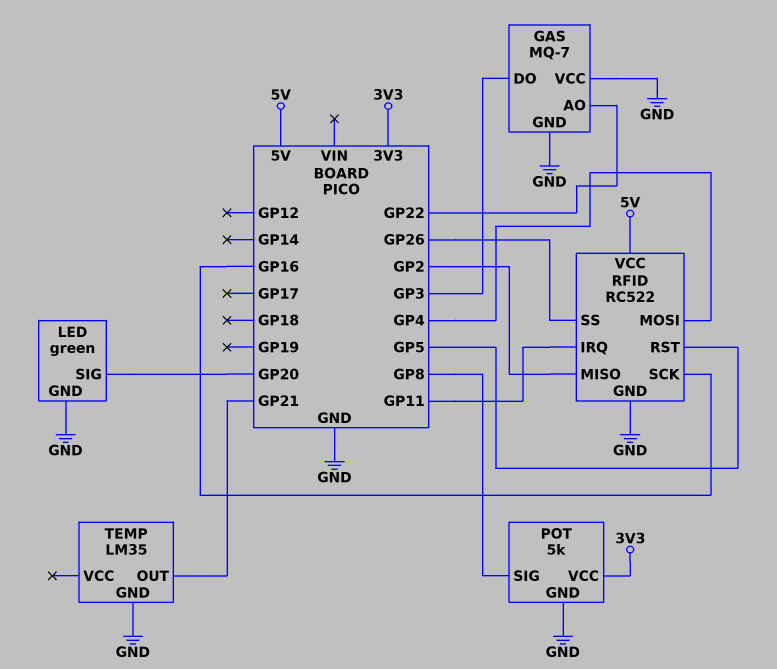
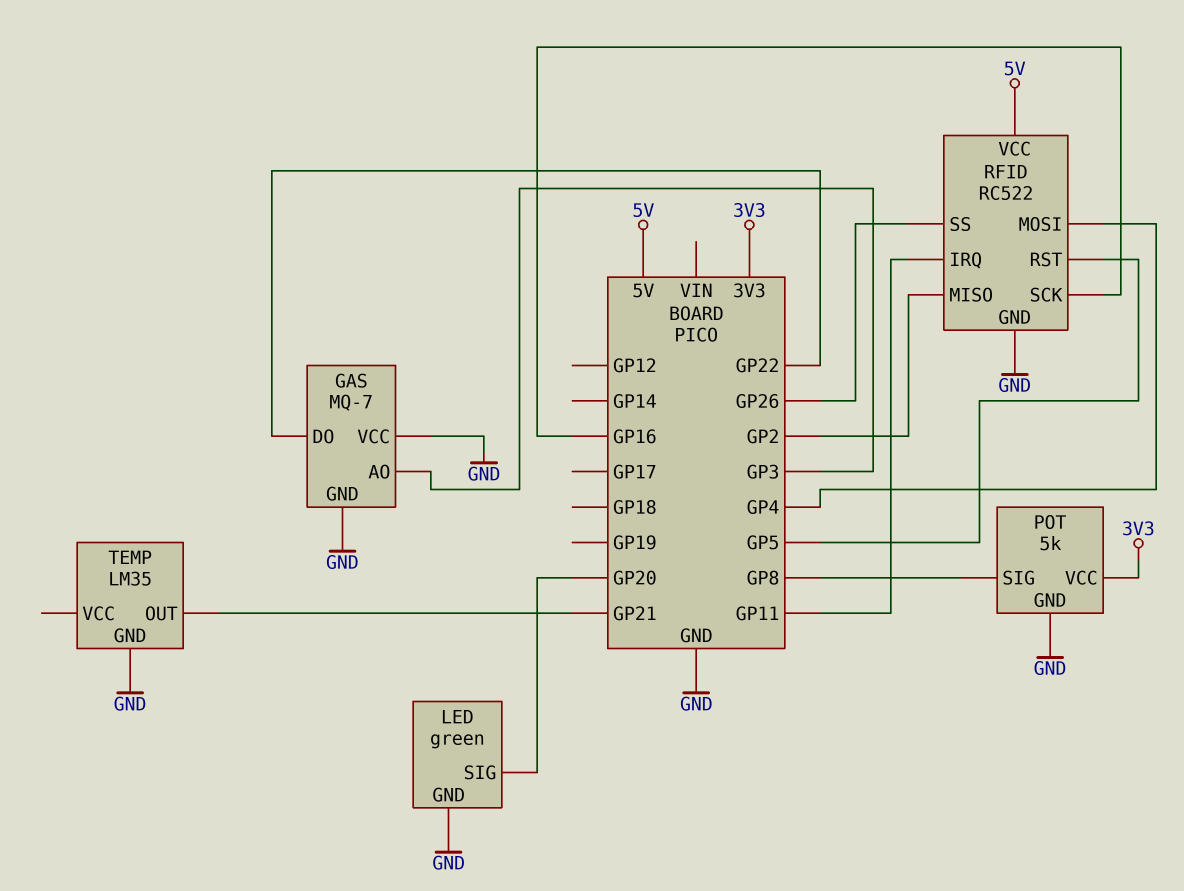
GAS pin AO: GP22 -> GP3
GAS pin DO: GP3 -> GP22

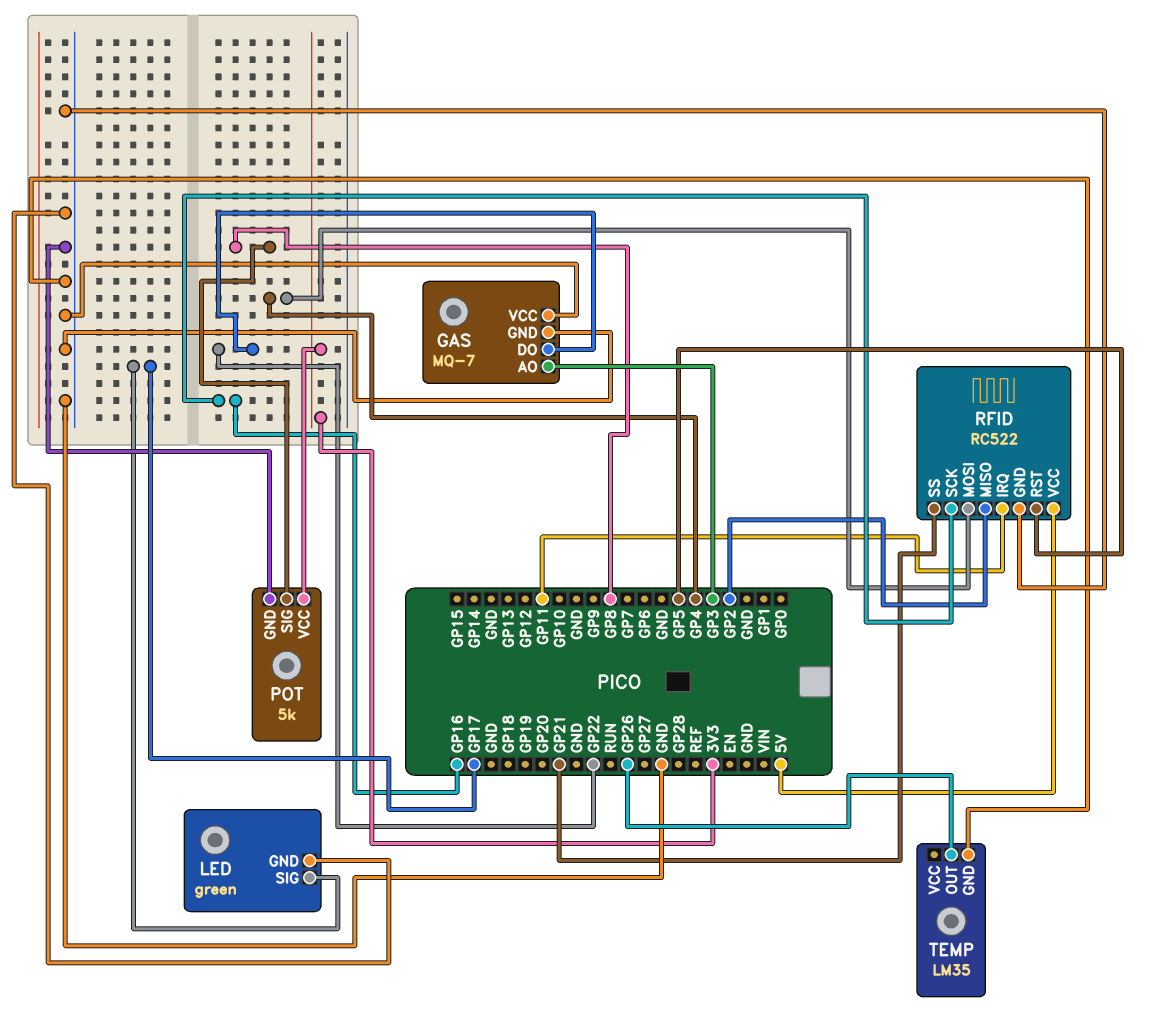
LED pin SIG: GP20 -> GP17
RFID pin SS: GP26 -> GP21
TEMP pin OUT: GP21 -> GP26

